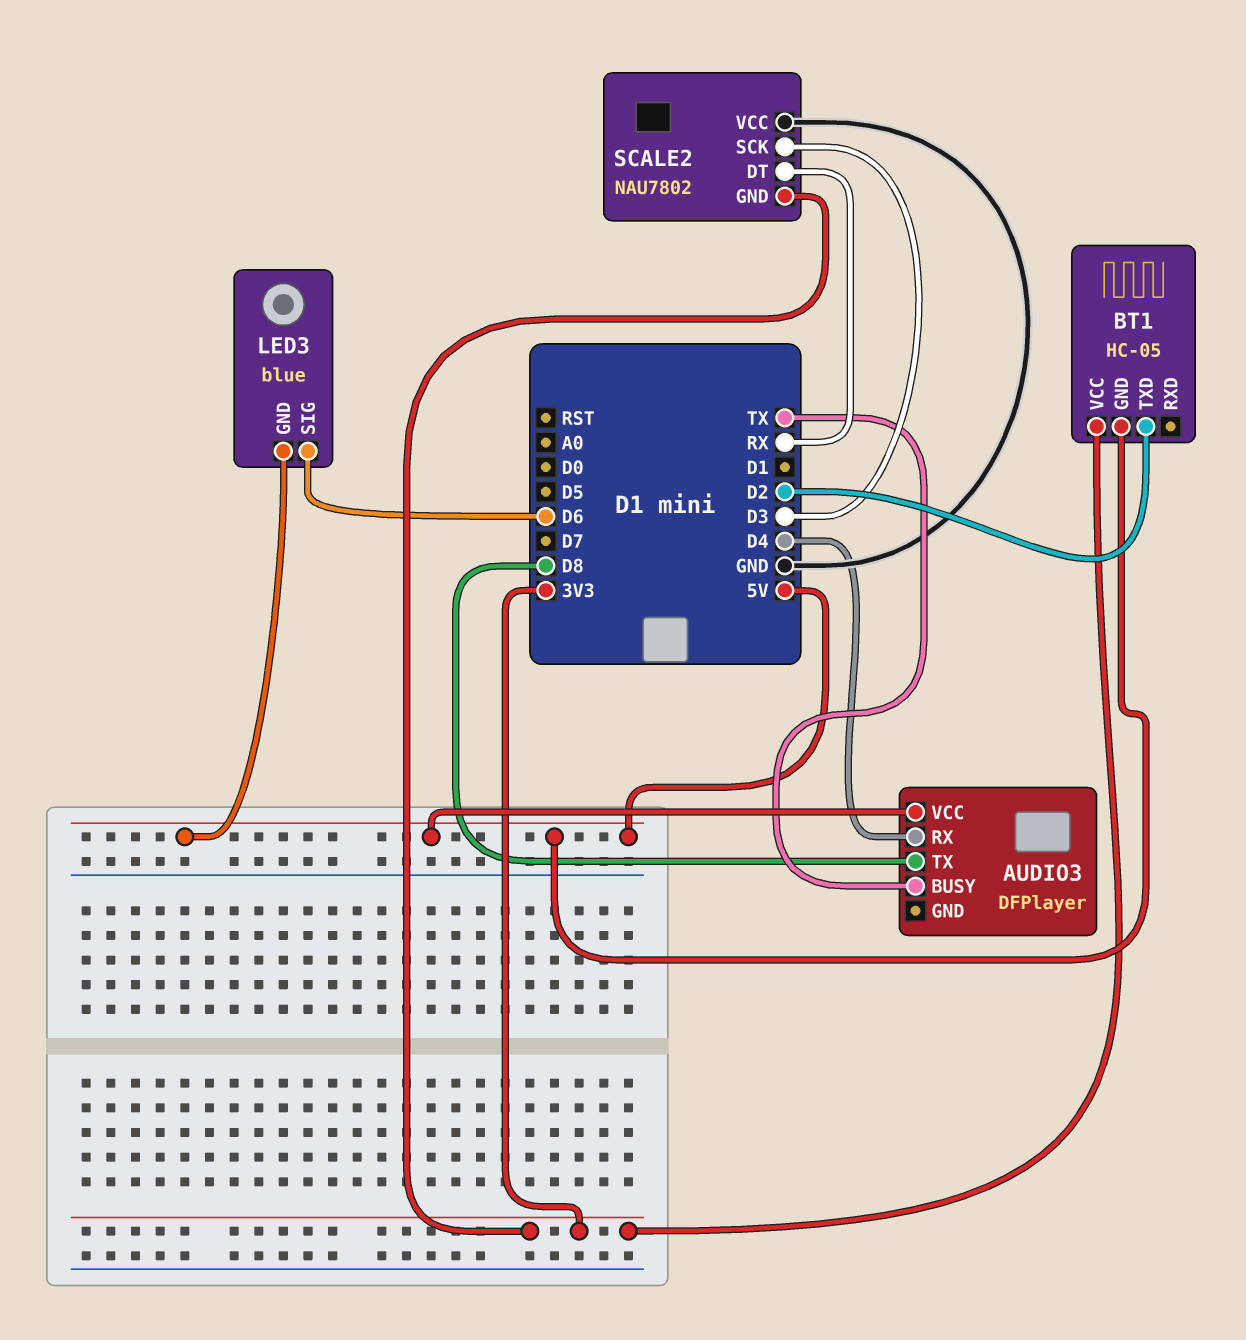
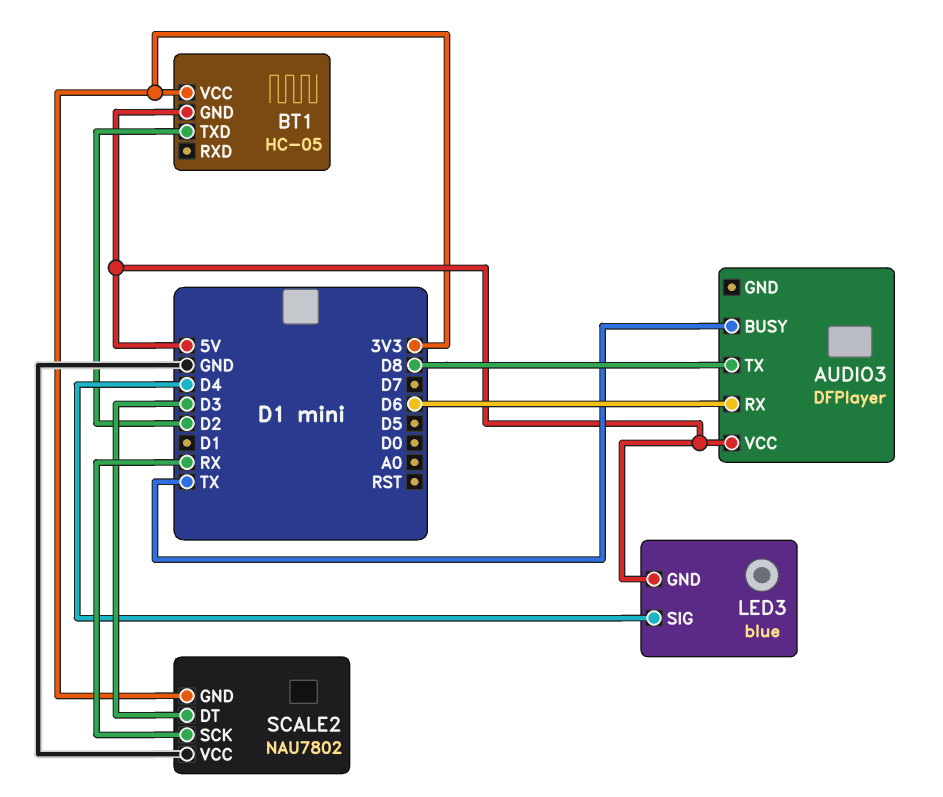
AUDIO3 pin RX: D4 -> D6
LED3 pin SIG: D6 -> D4
SCALE2 pin DT: RX -> D3
SCALE2 pin SCK: D3 -> RX

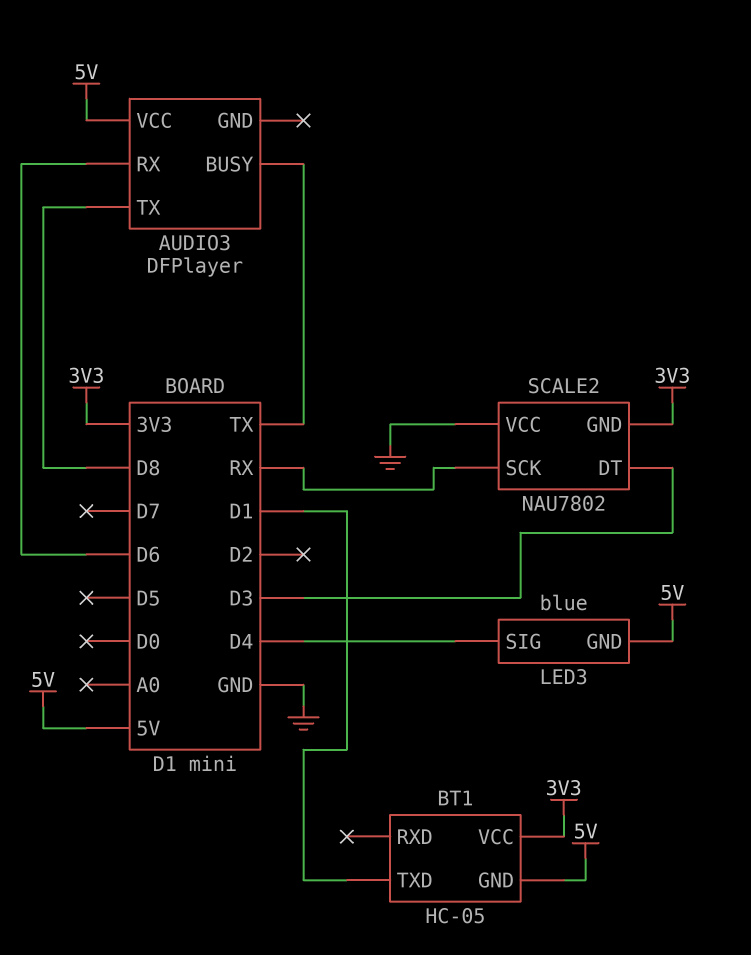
BT1 pin TXD: D2 -> D1

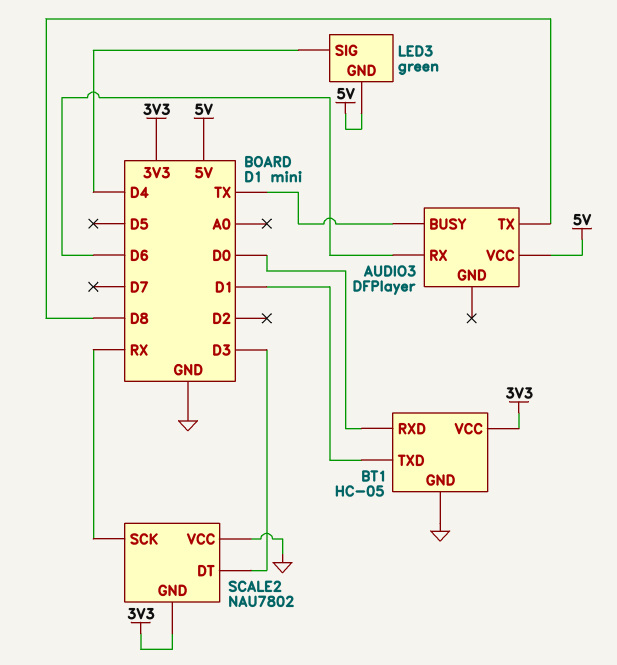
BT1 pin GND: 5V -> GND
BT1 pin RXD: none -> D0
LED3: blue -> green

